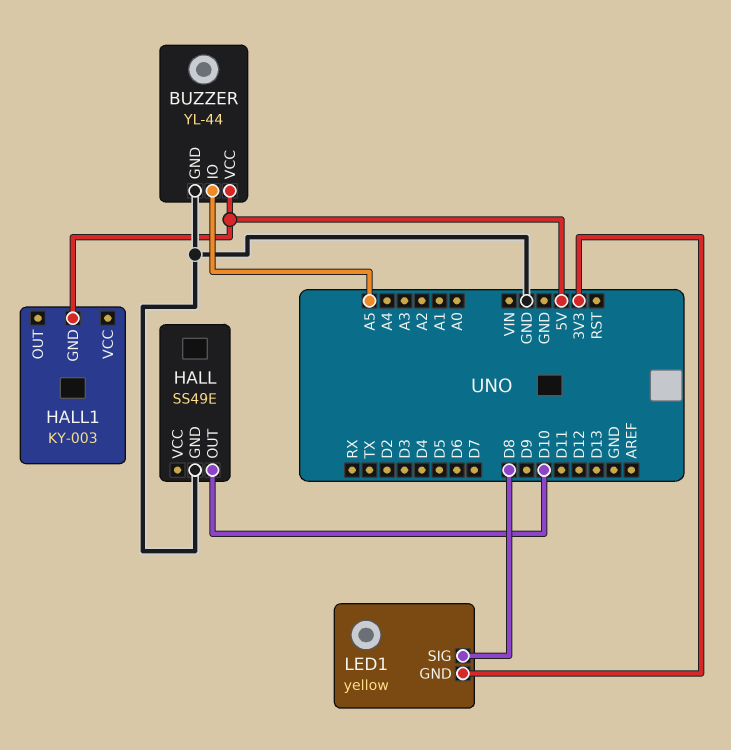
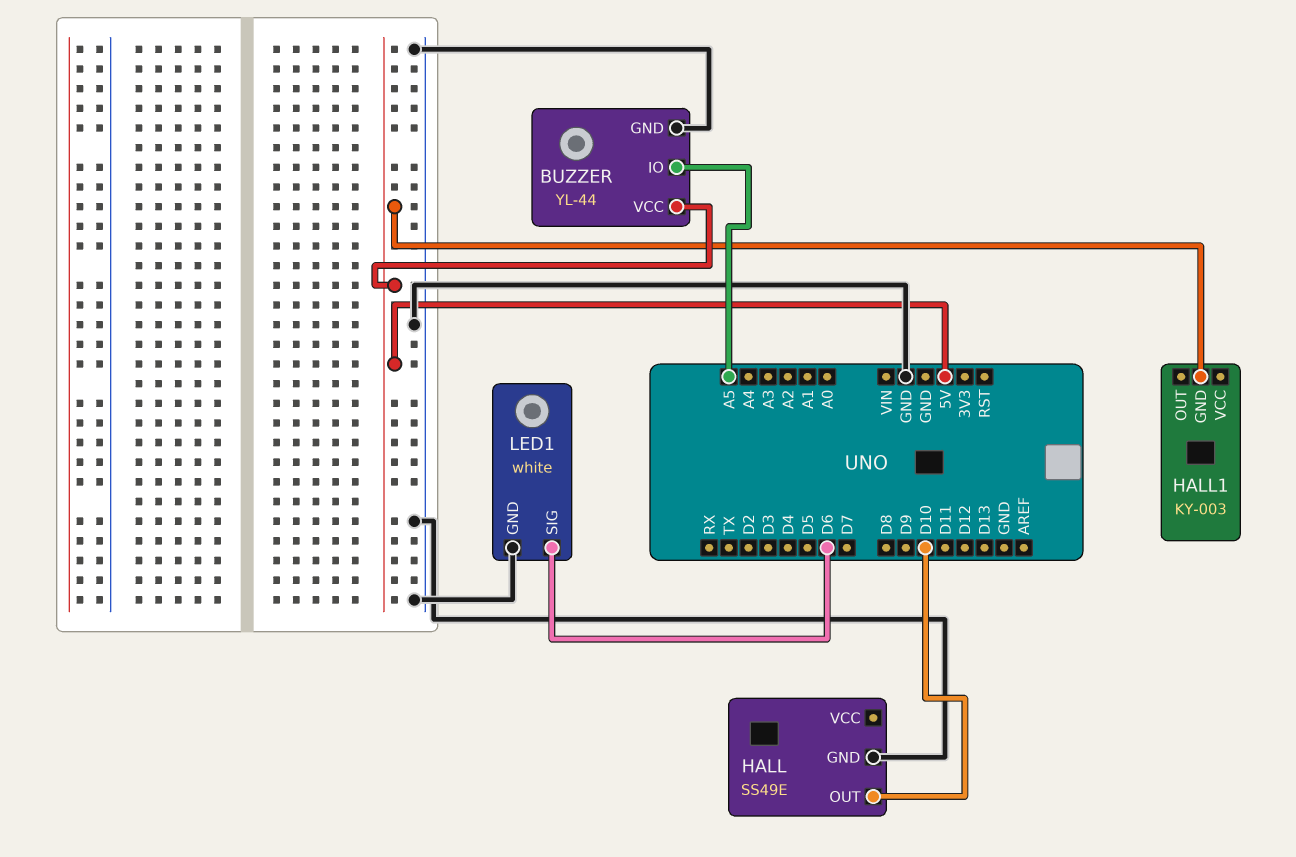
LED1: yellow -> white
LED1 pin GND: 3V3 -> GND
LED1 pin SIG: D8 -> D6

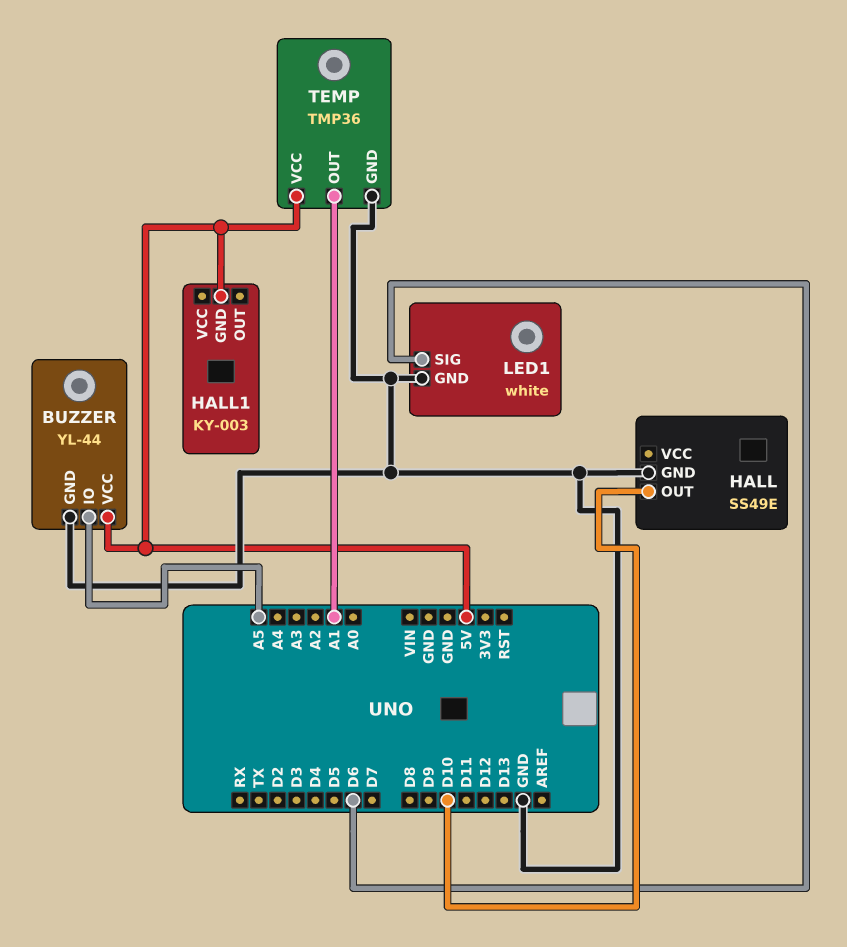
TEMP: none -> TMP36
TEMP pin GND: none -> GND
TEMP pin OUT: none -> A1
TEMP pin VCC: none -> 5V

